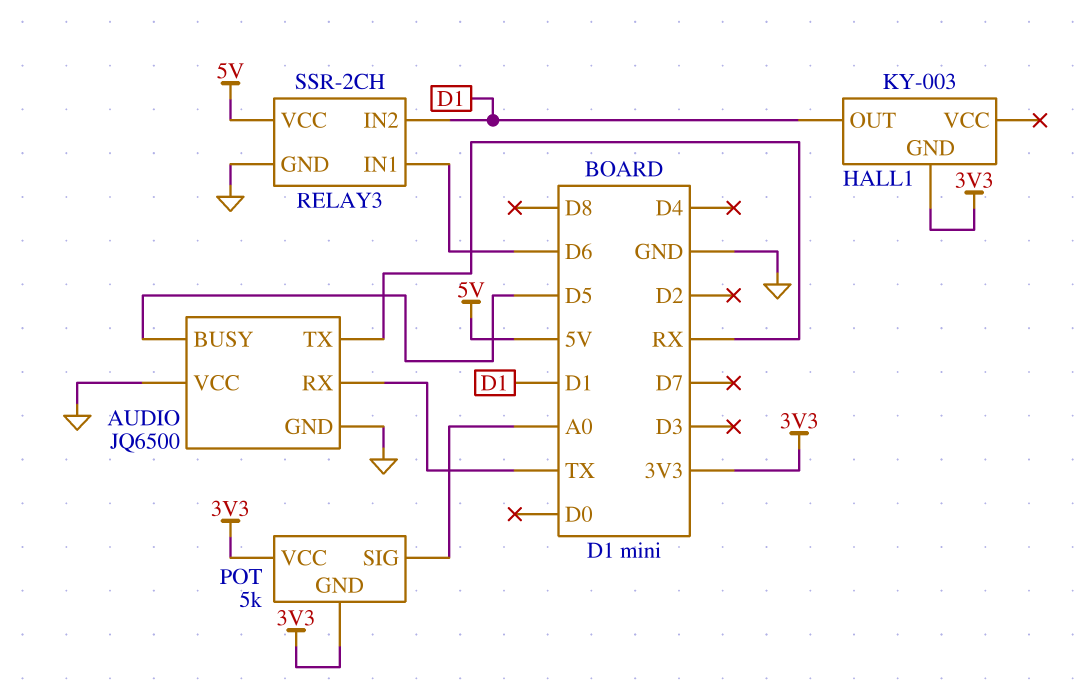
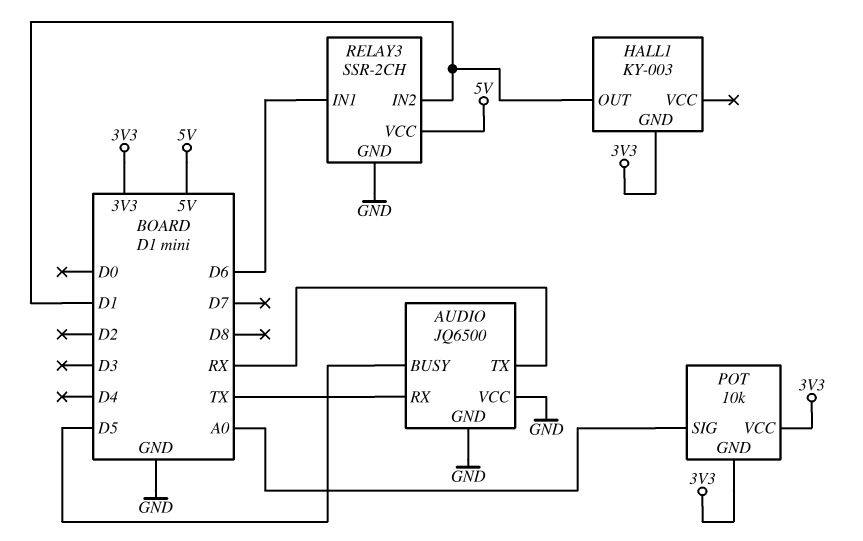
POT: 5k -> 10k

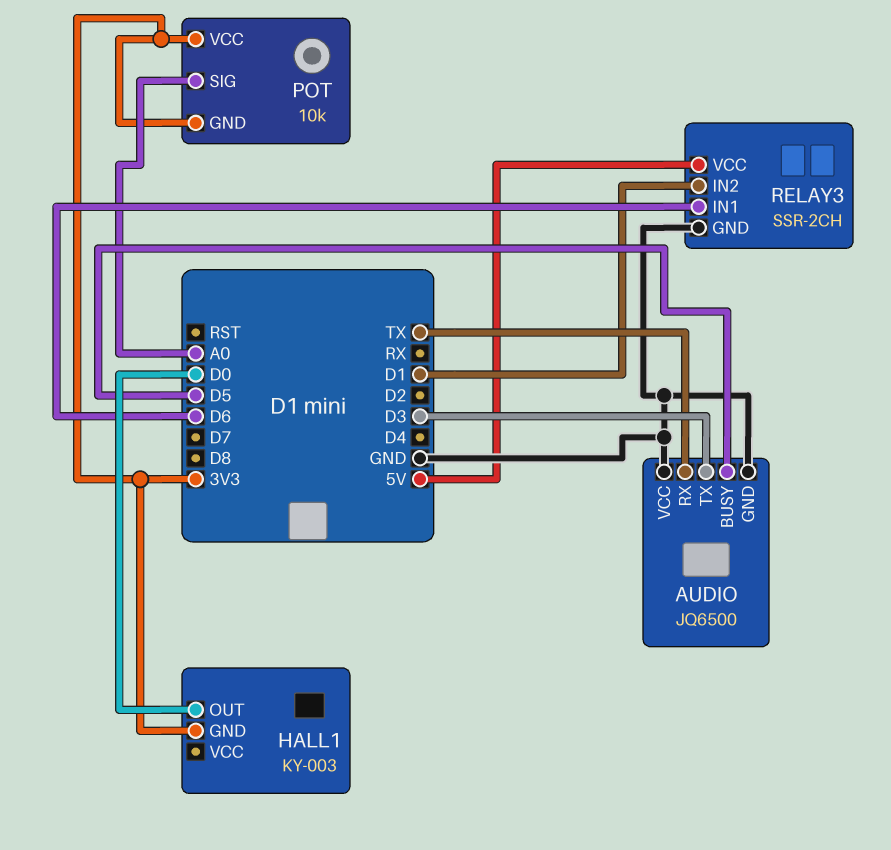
AUDIO pin TX: RX -> D3
HALL1 pin OUT: D1 -> D0

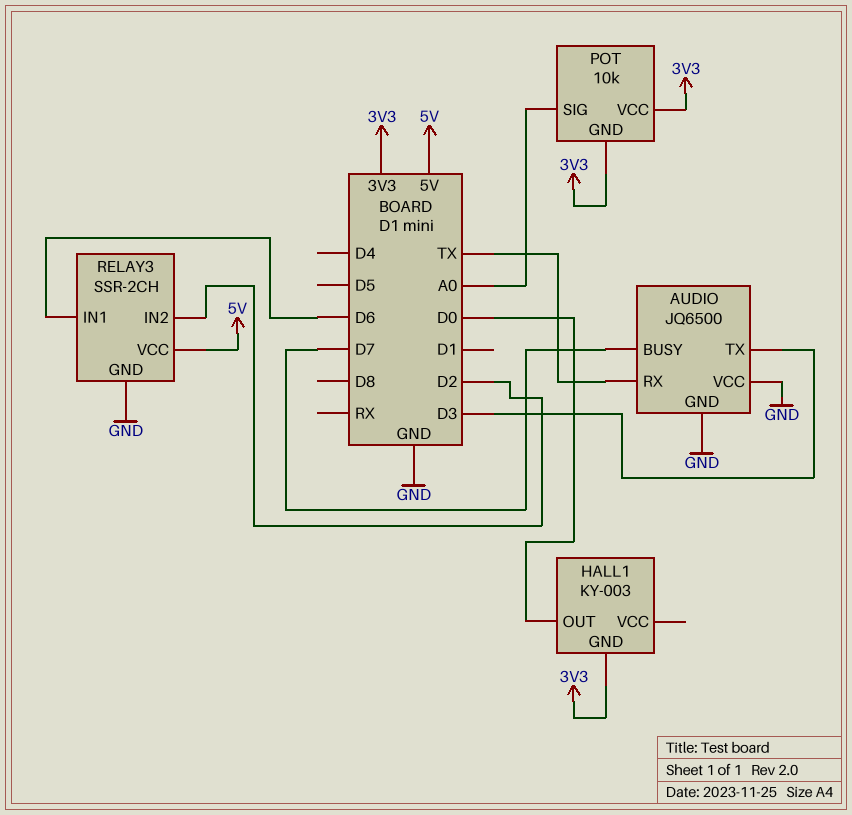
AUDIO pin BUSY: D5 -> D7
RELAY3 pin IN2: D1 -> D2

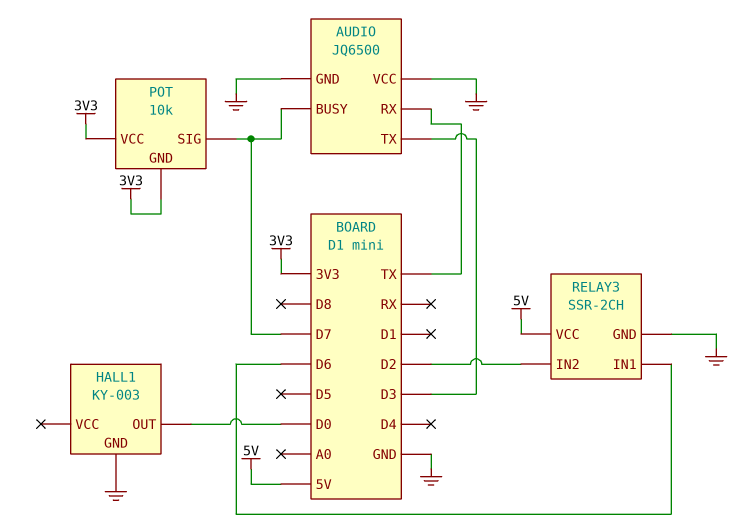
HALL1 pin GND: 3V3 -> GND
POT pin SIG: A0 -> D7

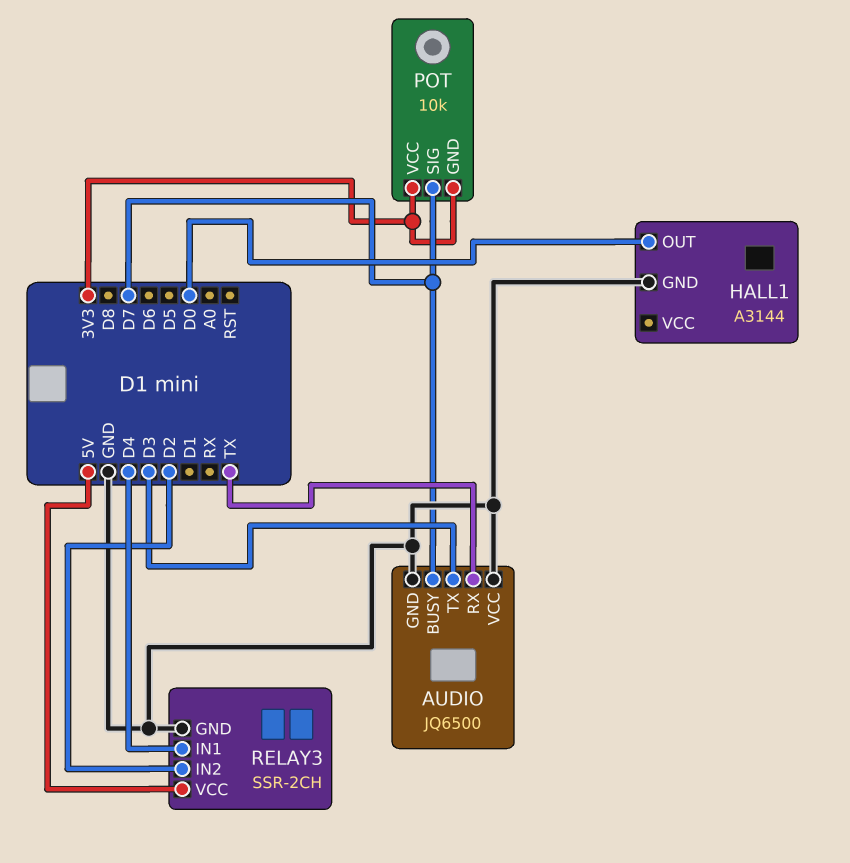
HALL1: KY-003 -> A3144
RELAY3 pin IN1: D6 -> D4

